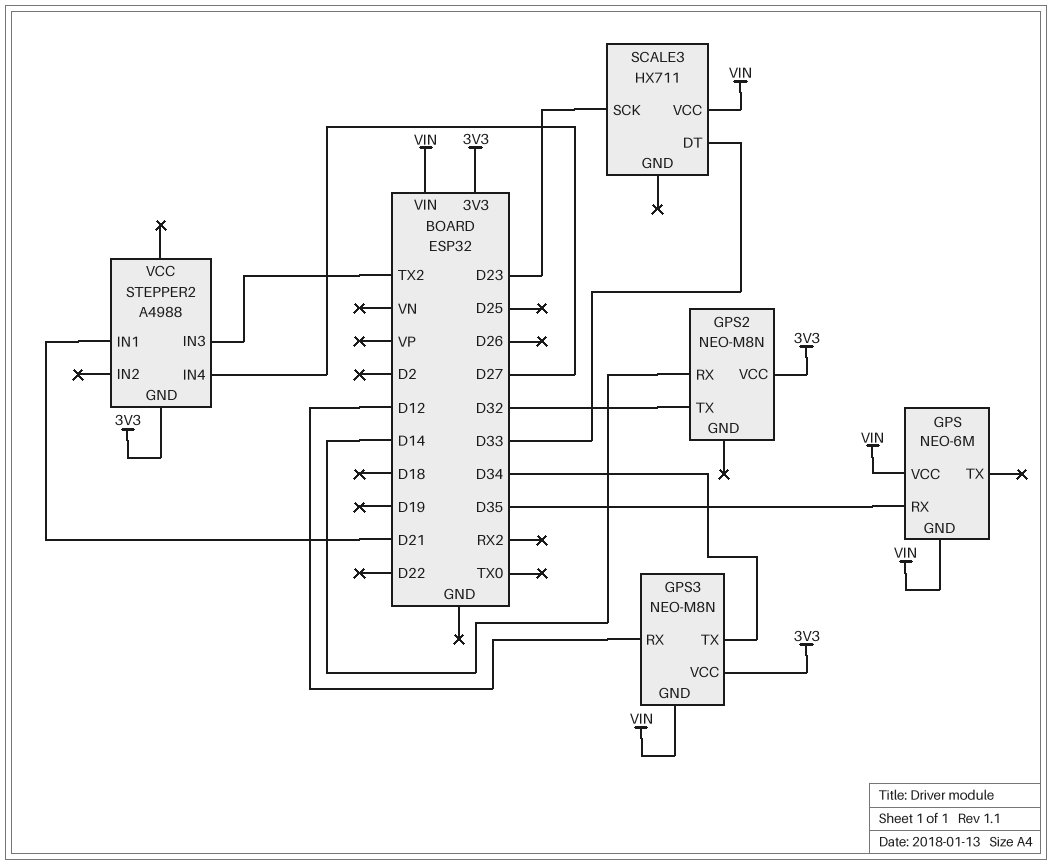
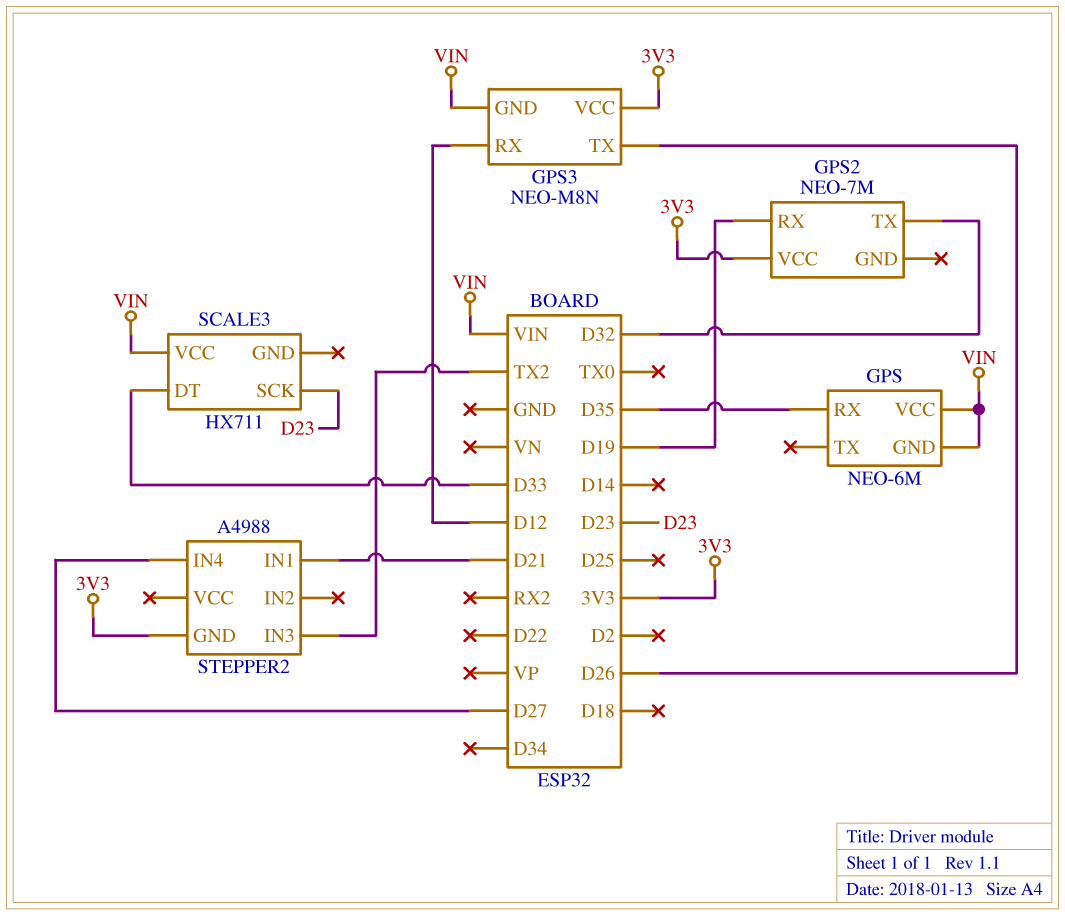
GPS2: NEO-M8N -> NEO-7M
GPS2 pin RX: D14 -> D19
GPS3 pin TX: D34 -> D26

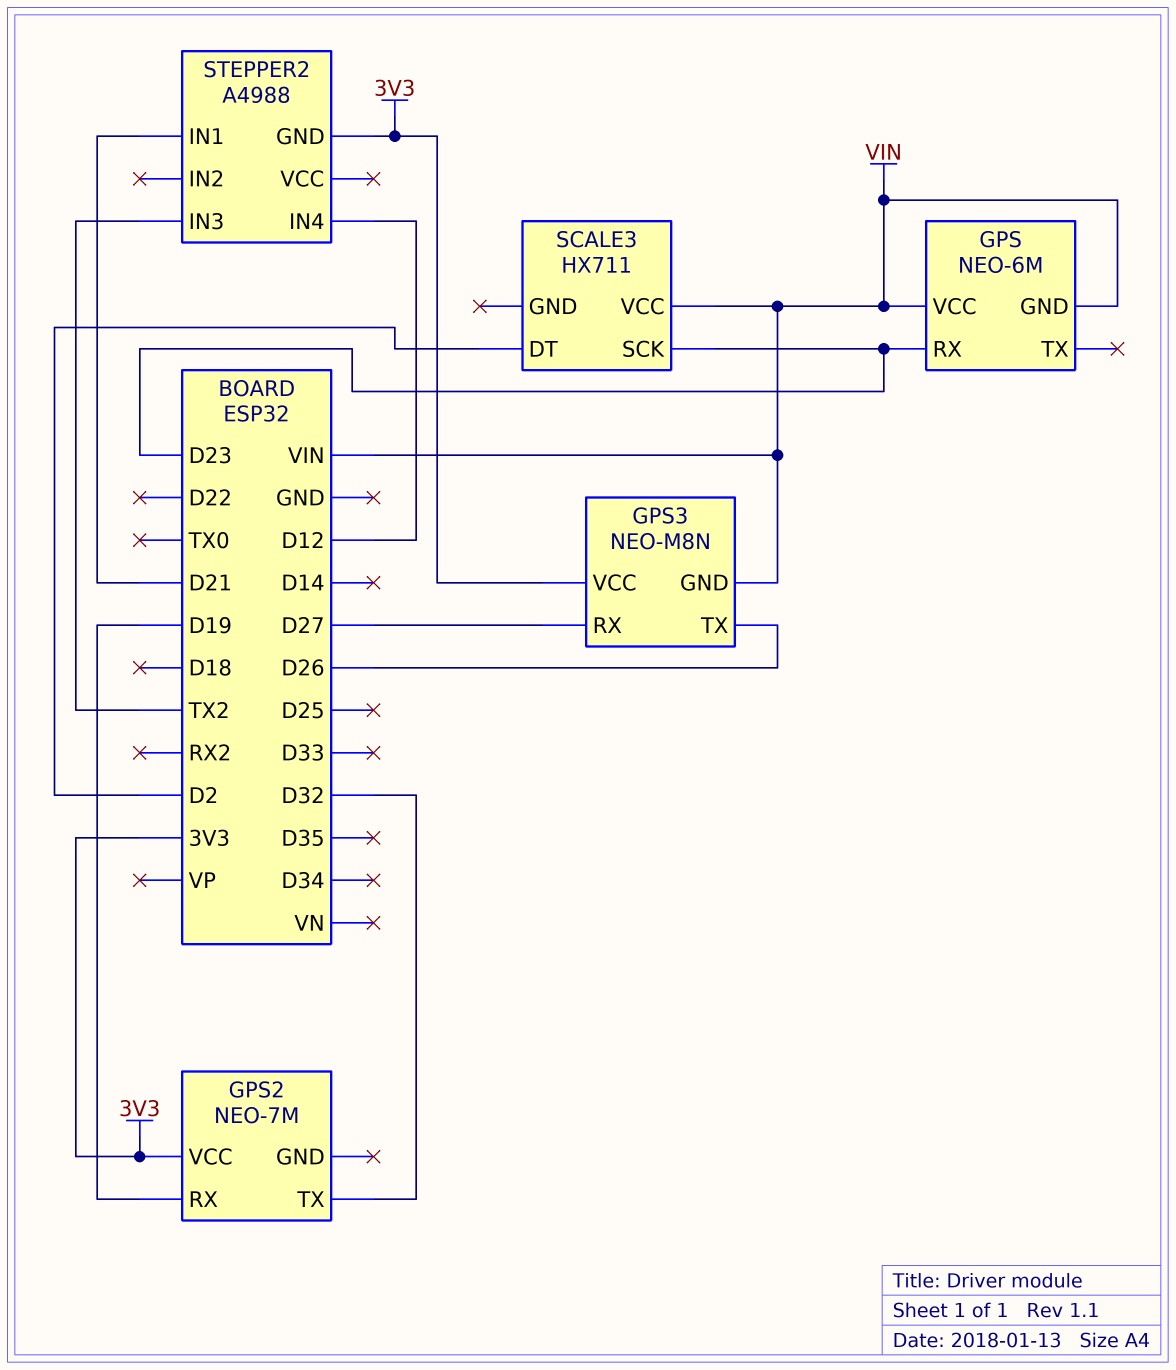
GPS pin RX: D35 -> D23
GPS3 pin RX: D12 -> D27
SCALE3 pin DT: D33 -> D2
STEPPER2 pin IN4: D27 -> D12

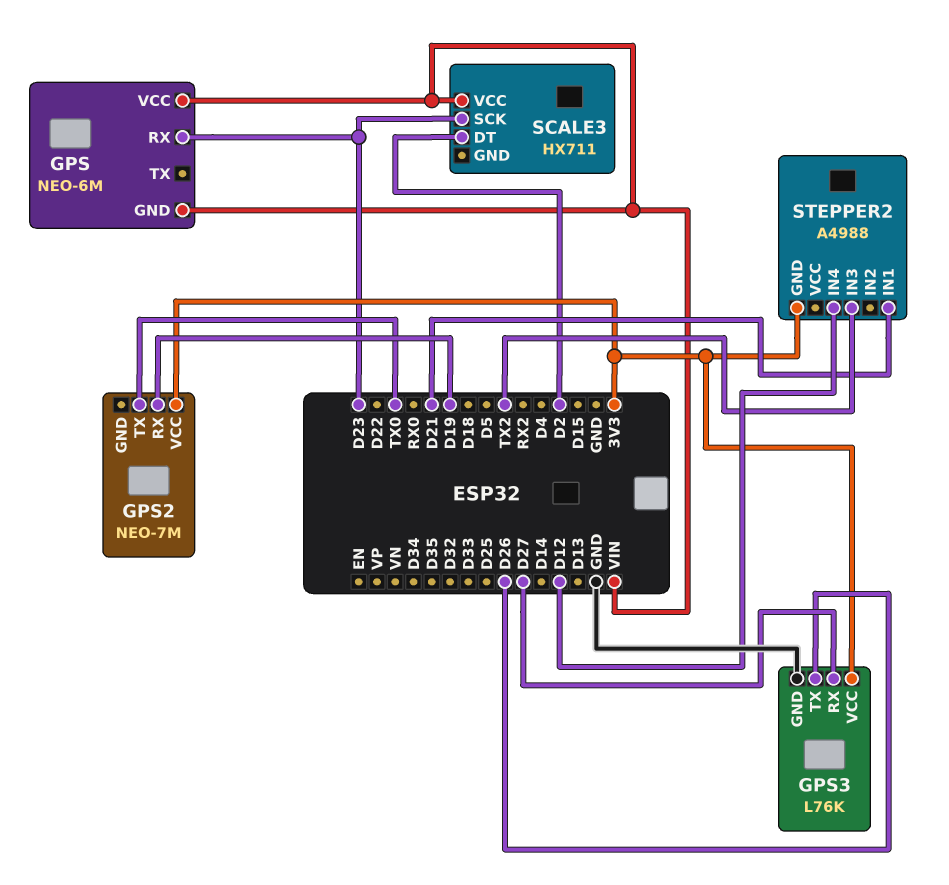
GPS2 pin TX: D32 -> TX0
GPS3: NEO-M8N -> L76K
GPS3 pin GND: VIN -> GND

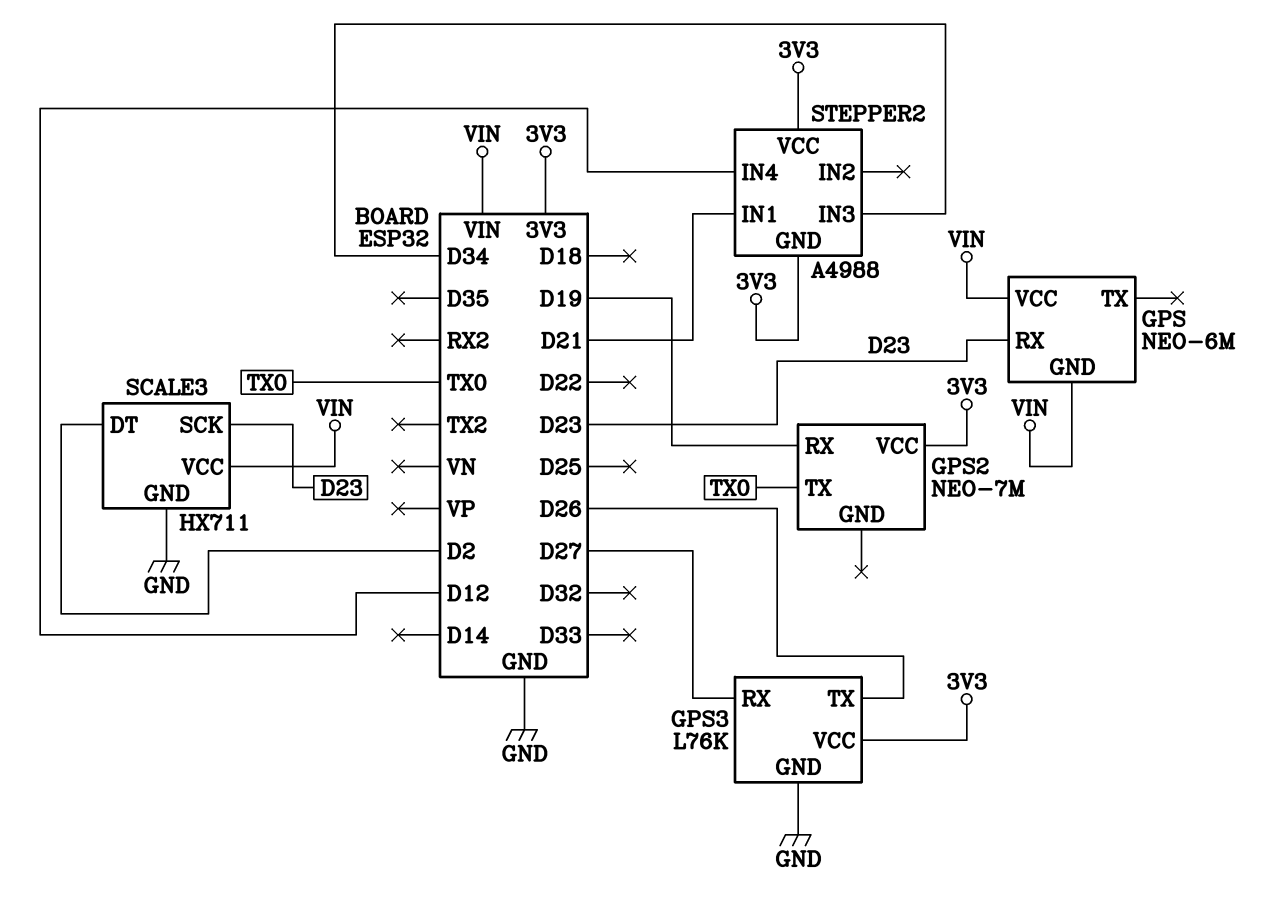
SCALE3 pin GND: none -> GND
STEPPER2 pin IN3: TX2 -> D34
STEPPER2 pin VCC: none -> 3V3

